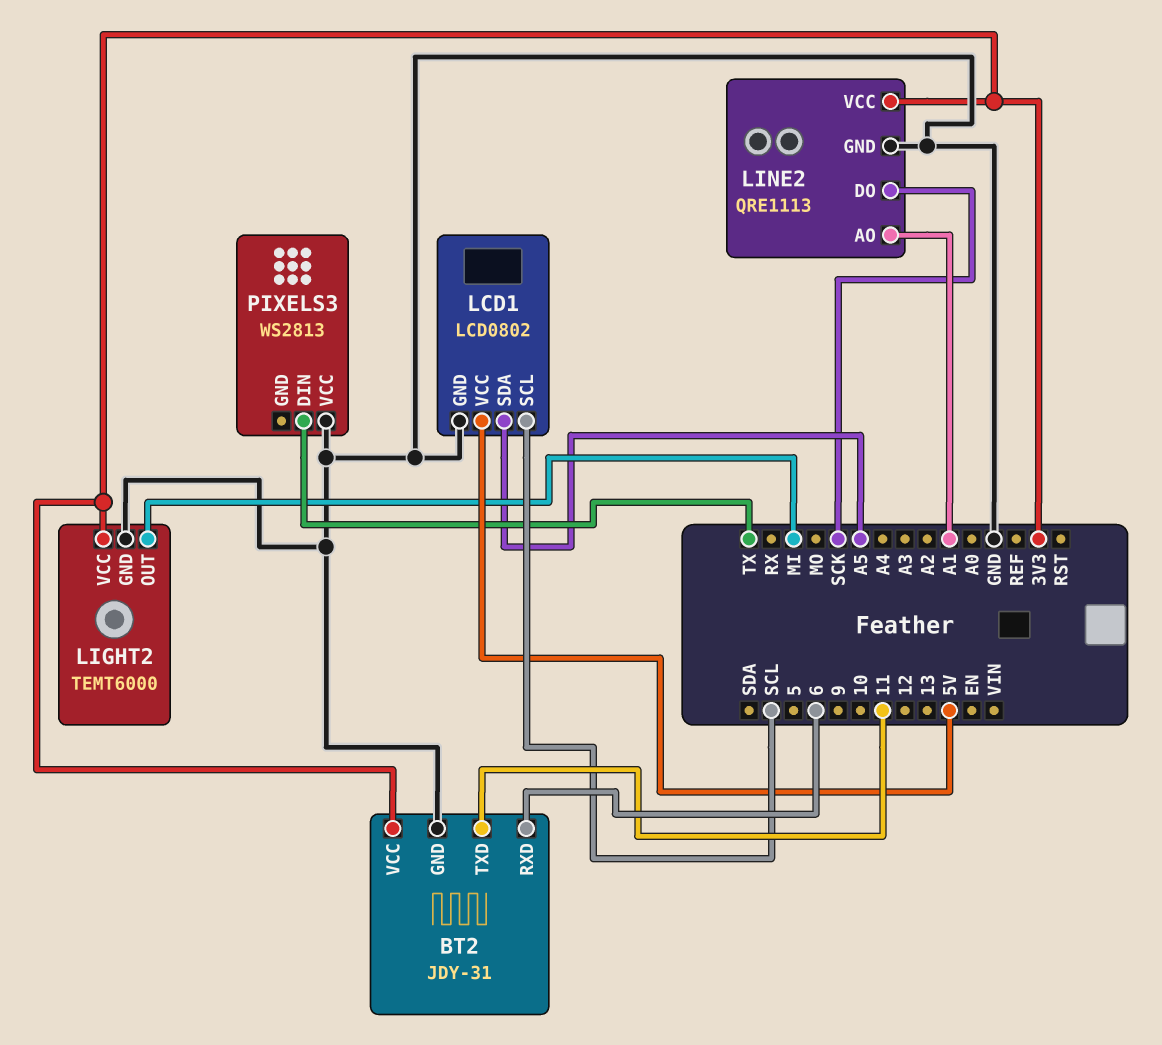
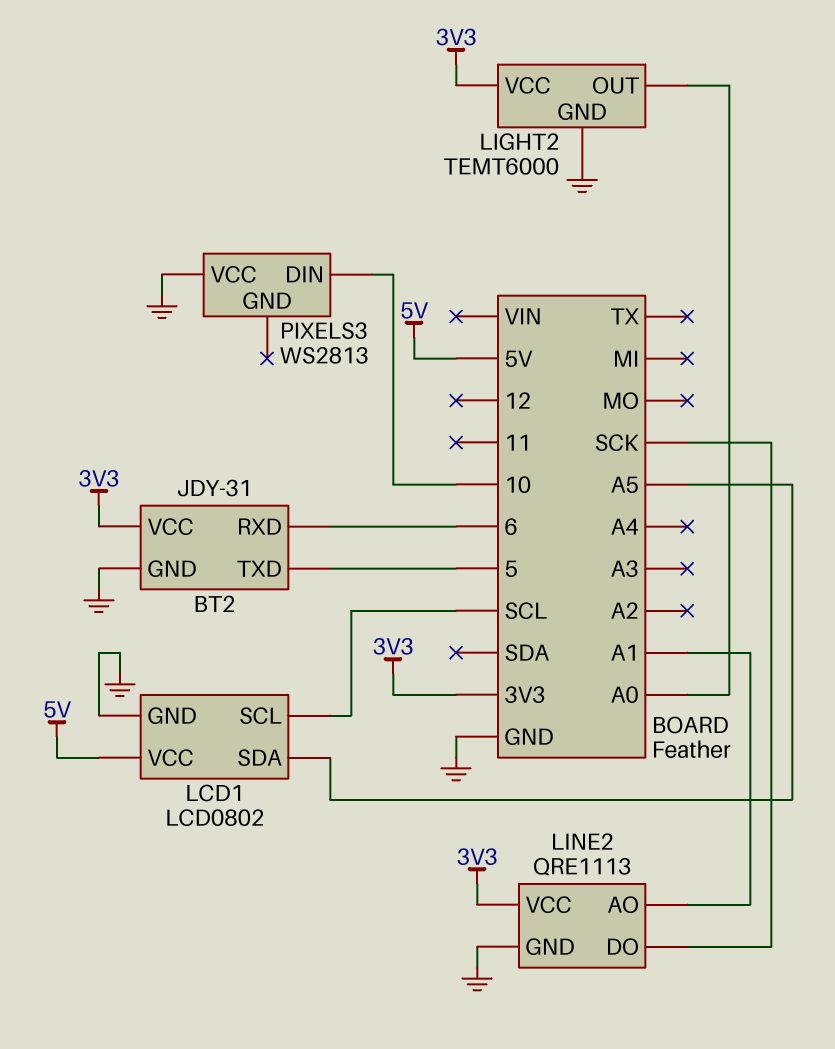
BT2 pin TXD: 11 -> 5
LIGHT2 pin OUT: MI -> A0
PIXELS3 pin DIN: TX -> 10

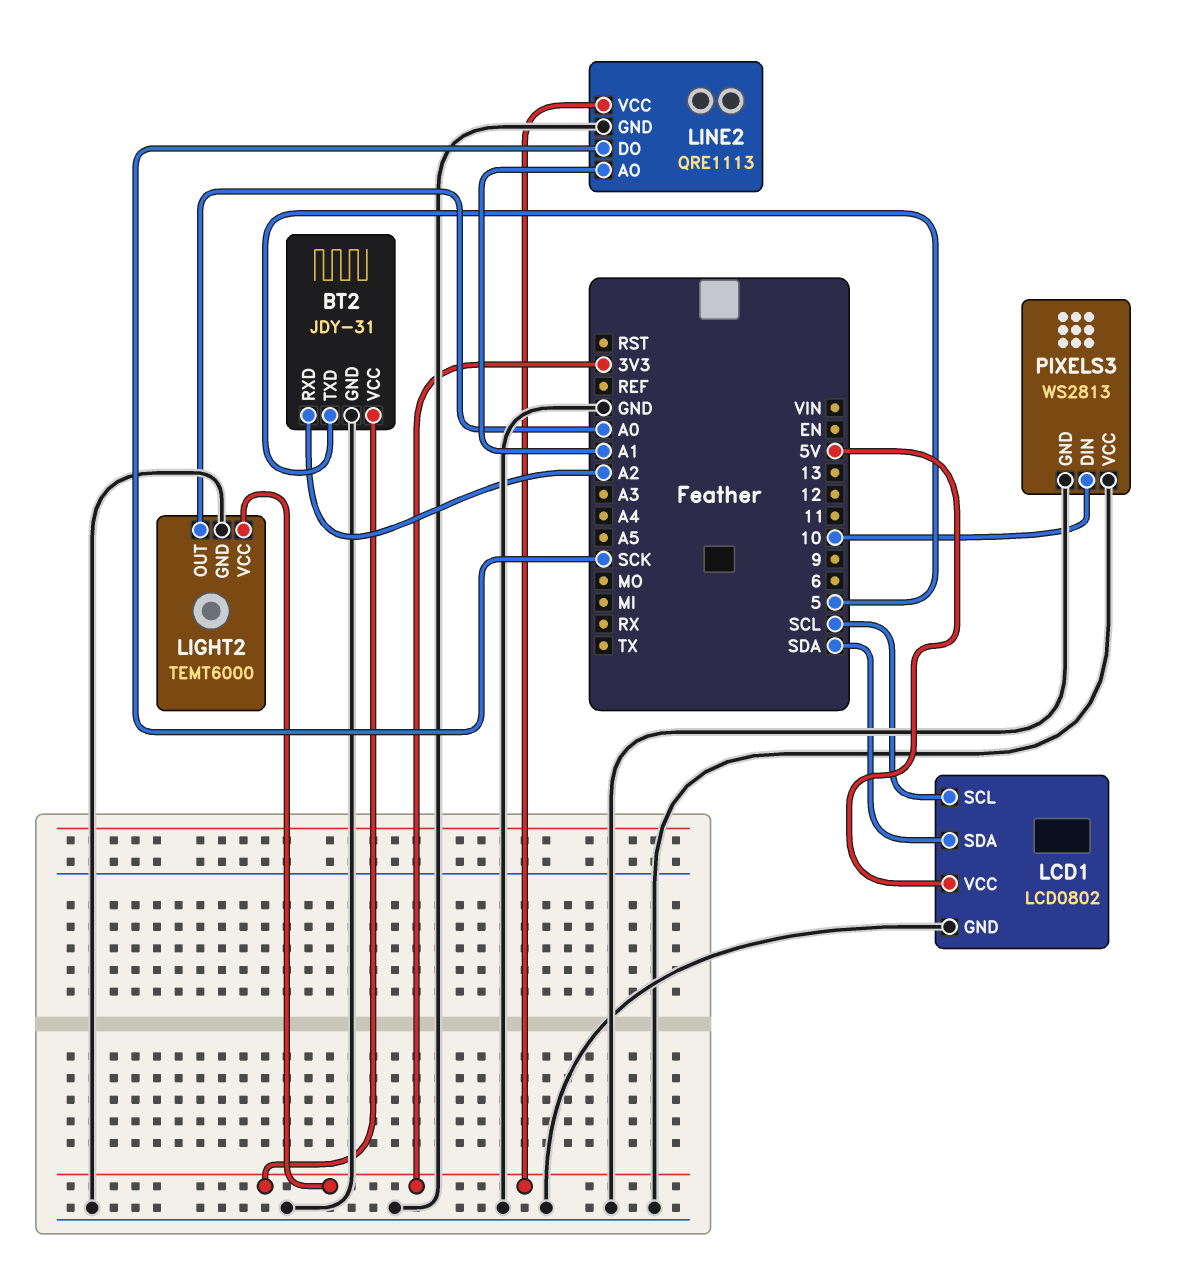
BT2 pin RXD: 6 -> A2
LCD1 pin SDA: A5 -> SDA
PIXELS3 pin GND: none -> GND

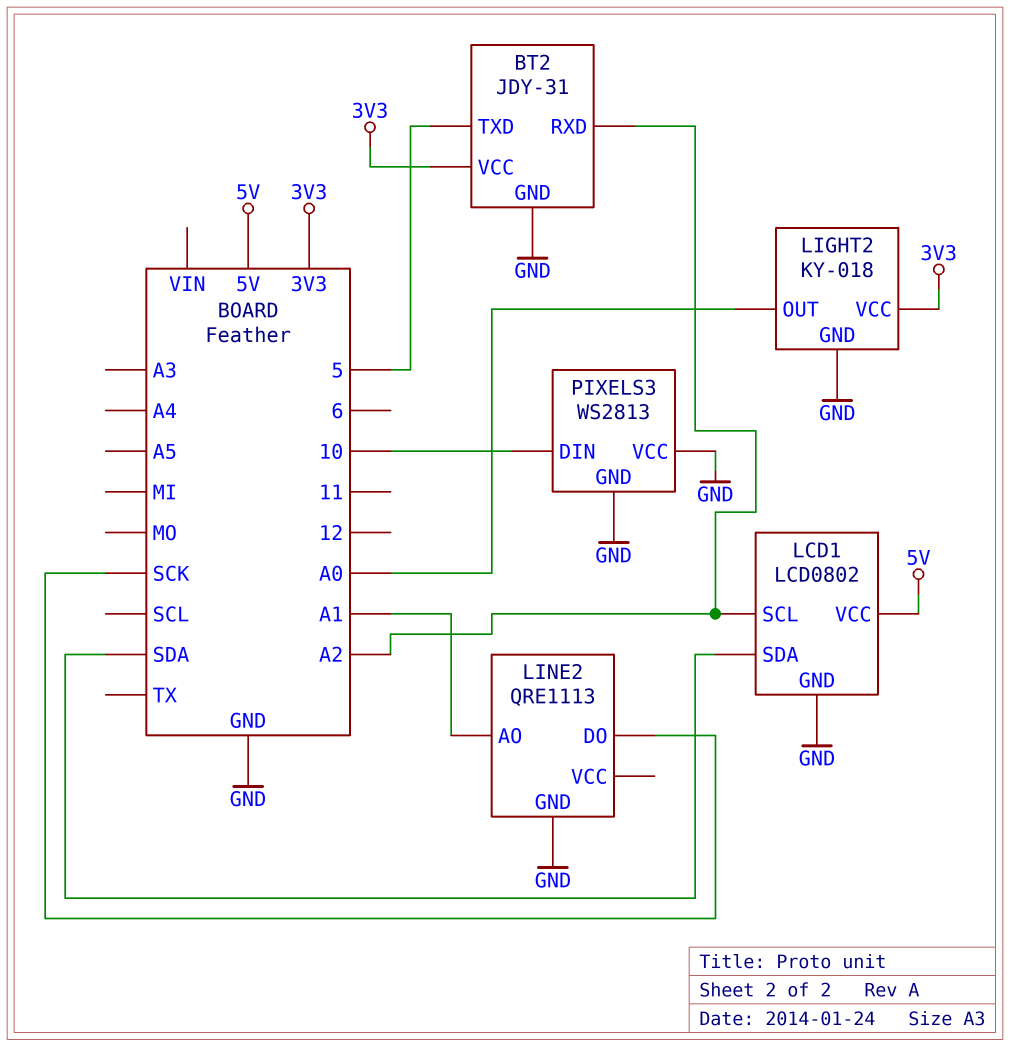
LCD1 pin SCL: SCL -> A2
LIGHT2: TEMT6000 -> KY-018
LINE2 pin VCC: 3V3 -> none

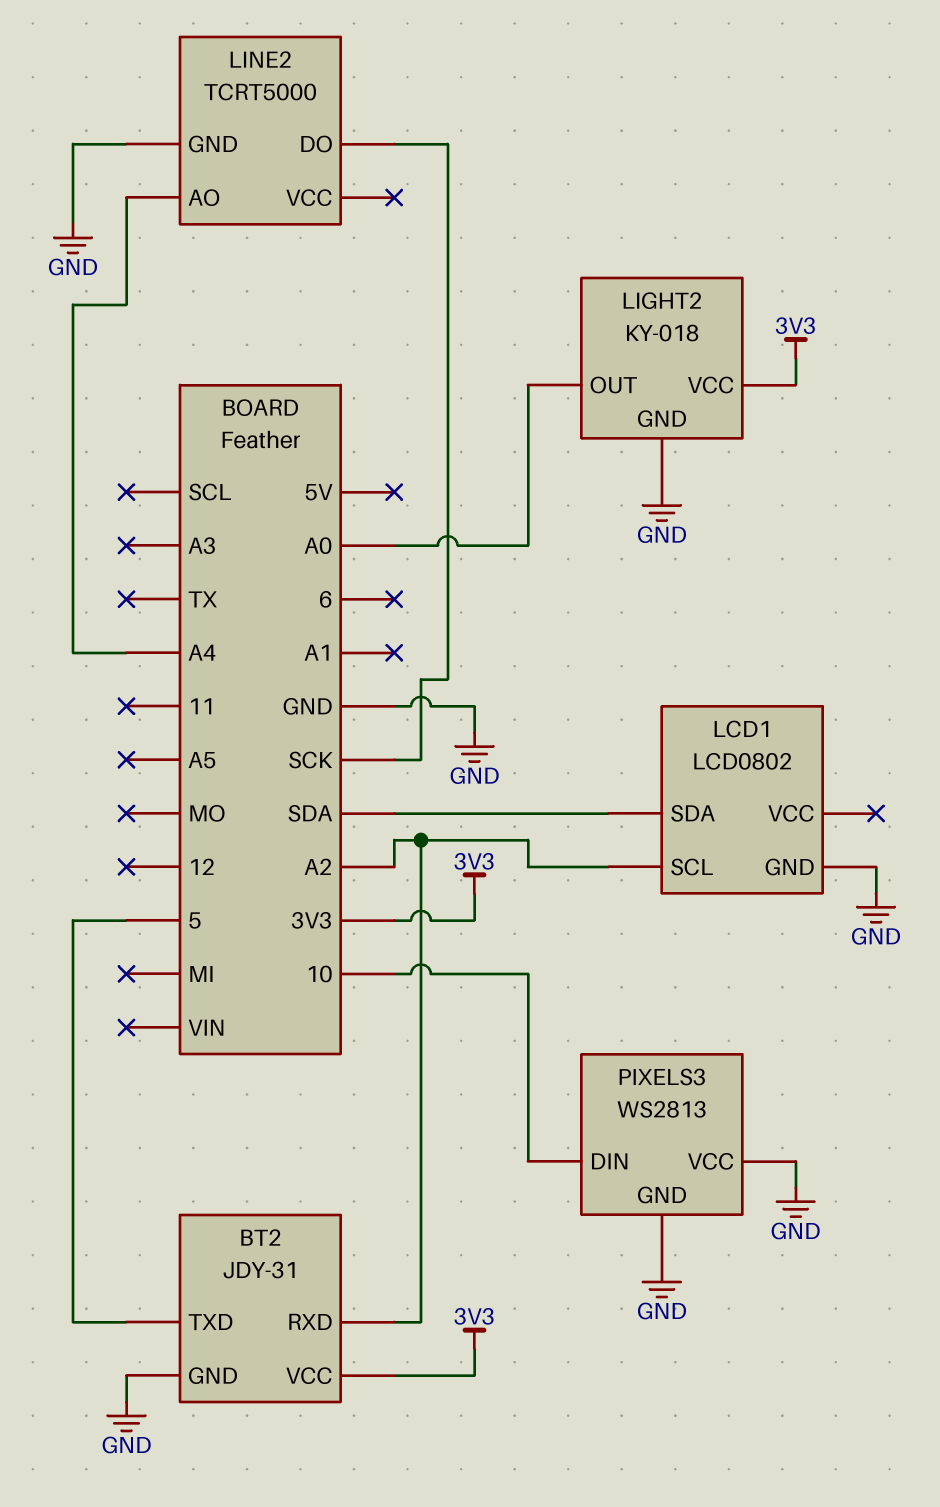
LCD1 pin VCC: 5V -> none
LINE2: QRE1113 -> TCRT5000
LINE2 pin AO: A1 -> A4

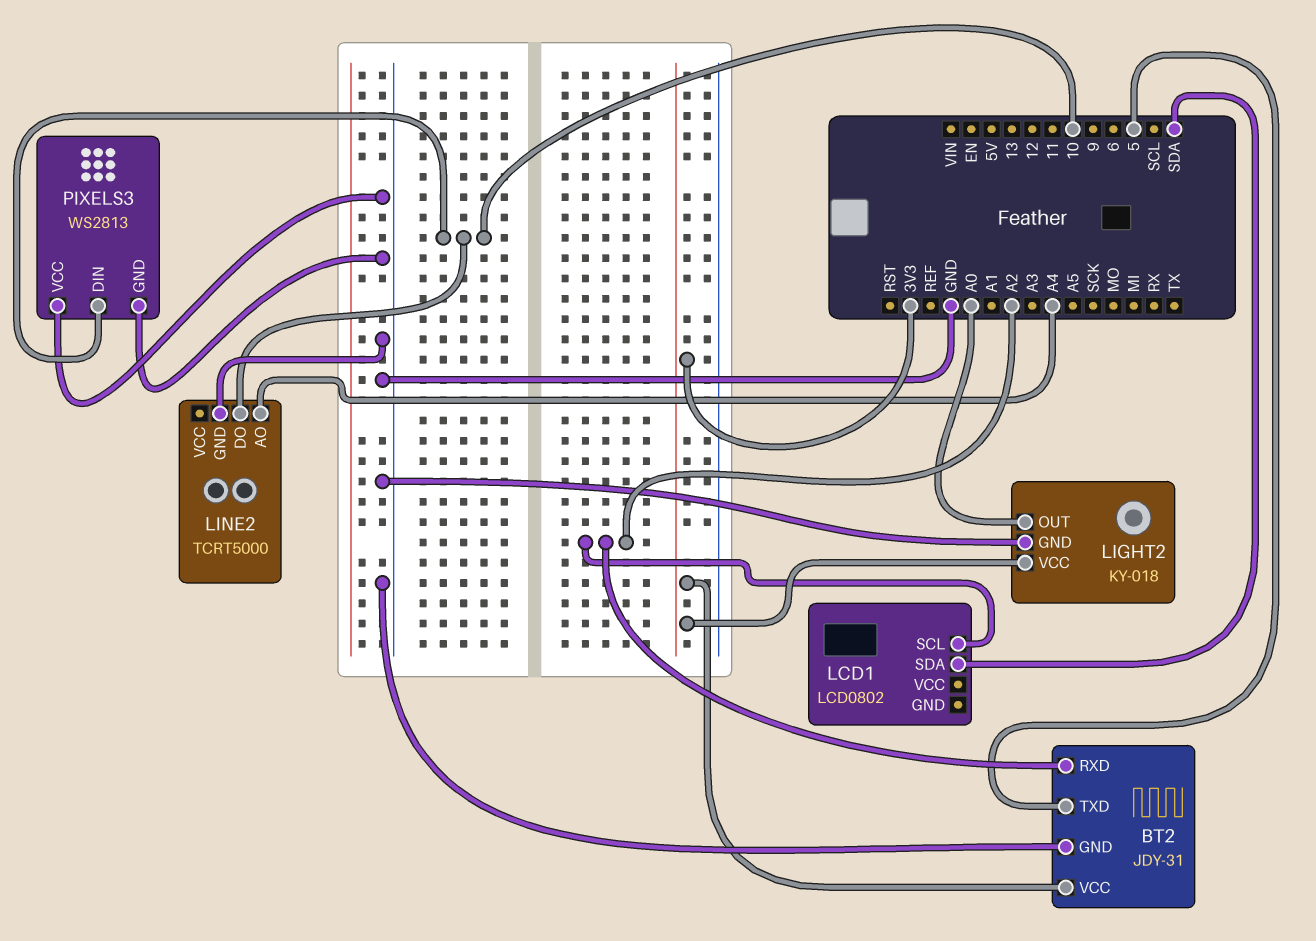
LCD1 pin GND: GND -> none
LINE2 pin DO: SCK -> 10

